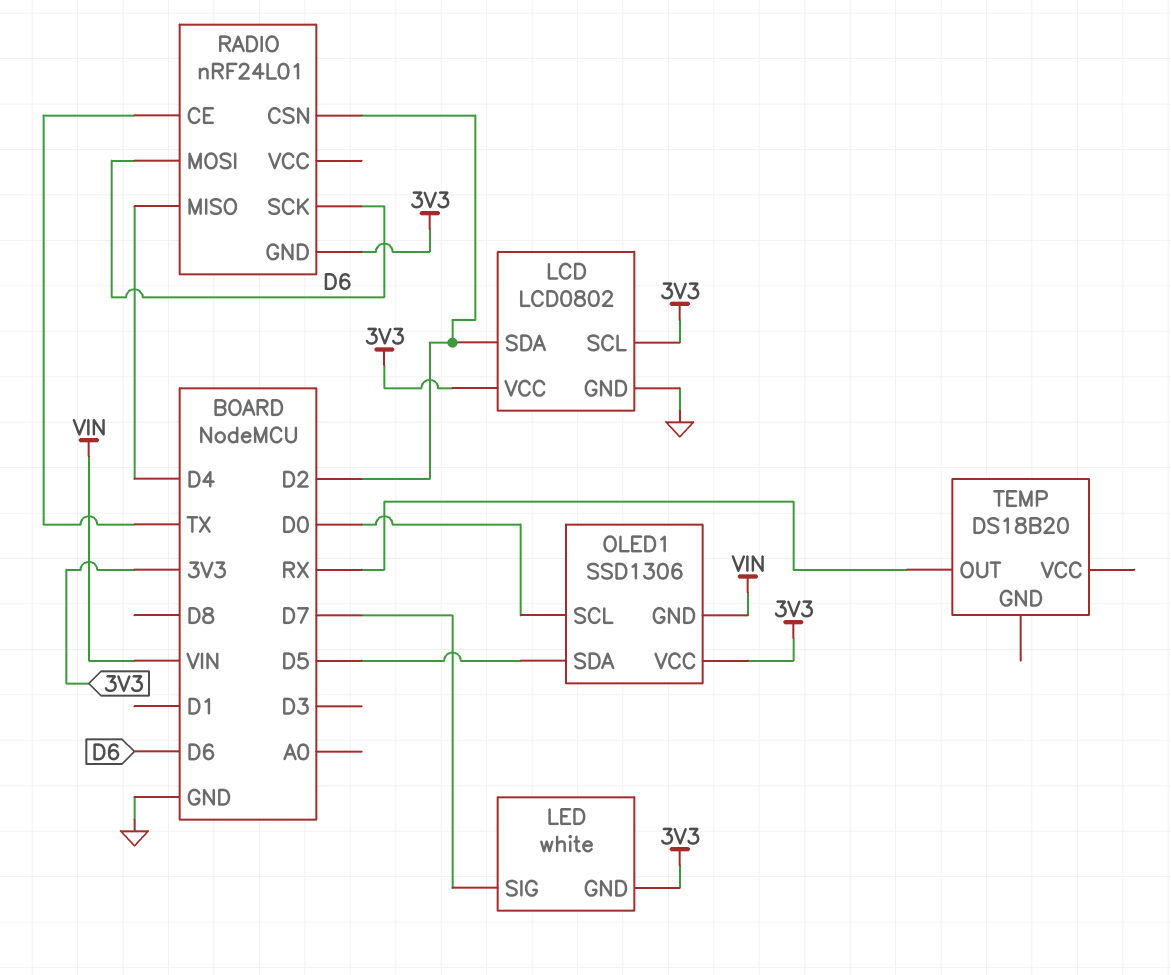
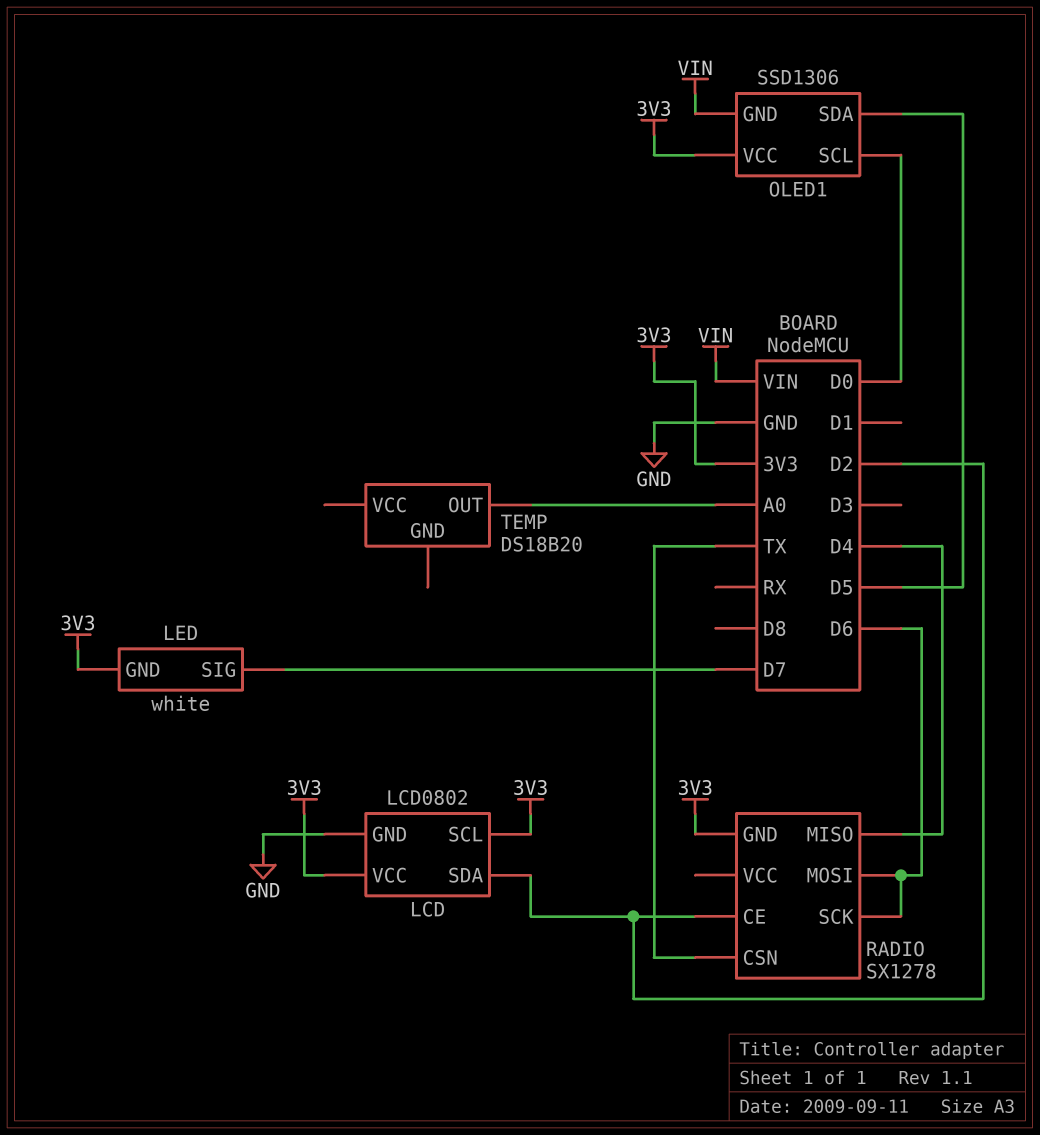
RADIO: nRF24L01 -> SX1278
RADIO pin CE: TX -> D2
RADIO pin CSN: D2 -> TX
TEMP pin OUT: RX -> A0

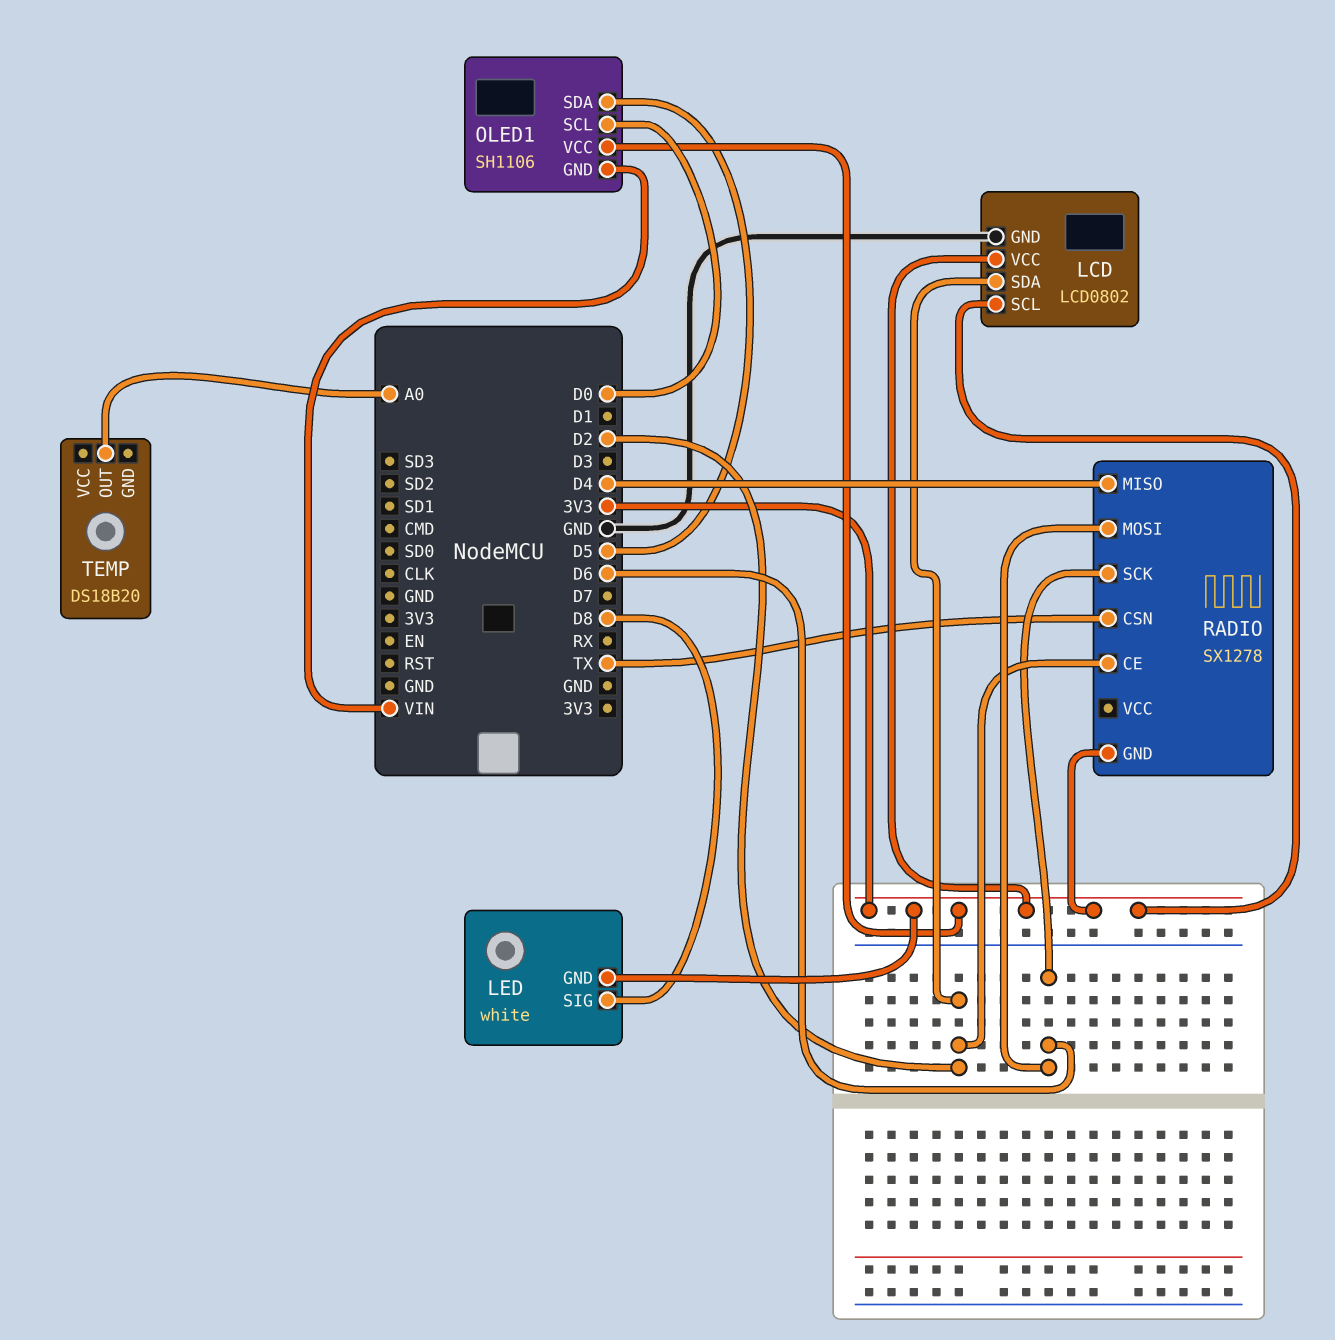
LED pin SIG: D7 -> D8
OLED1: SSD1306 -> SH1106

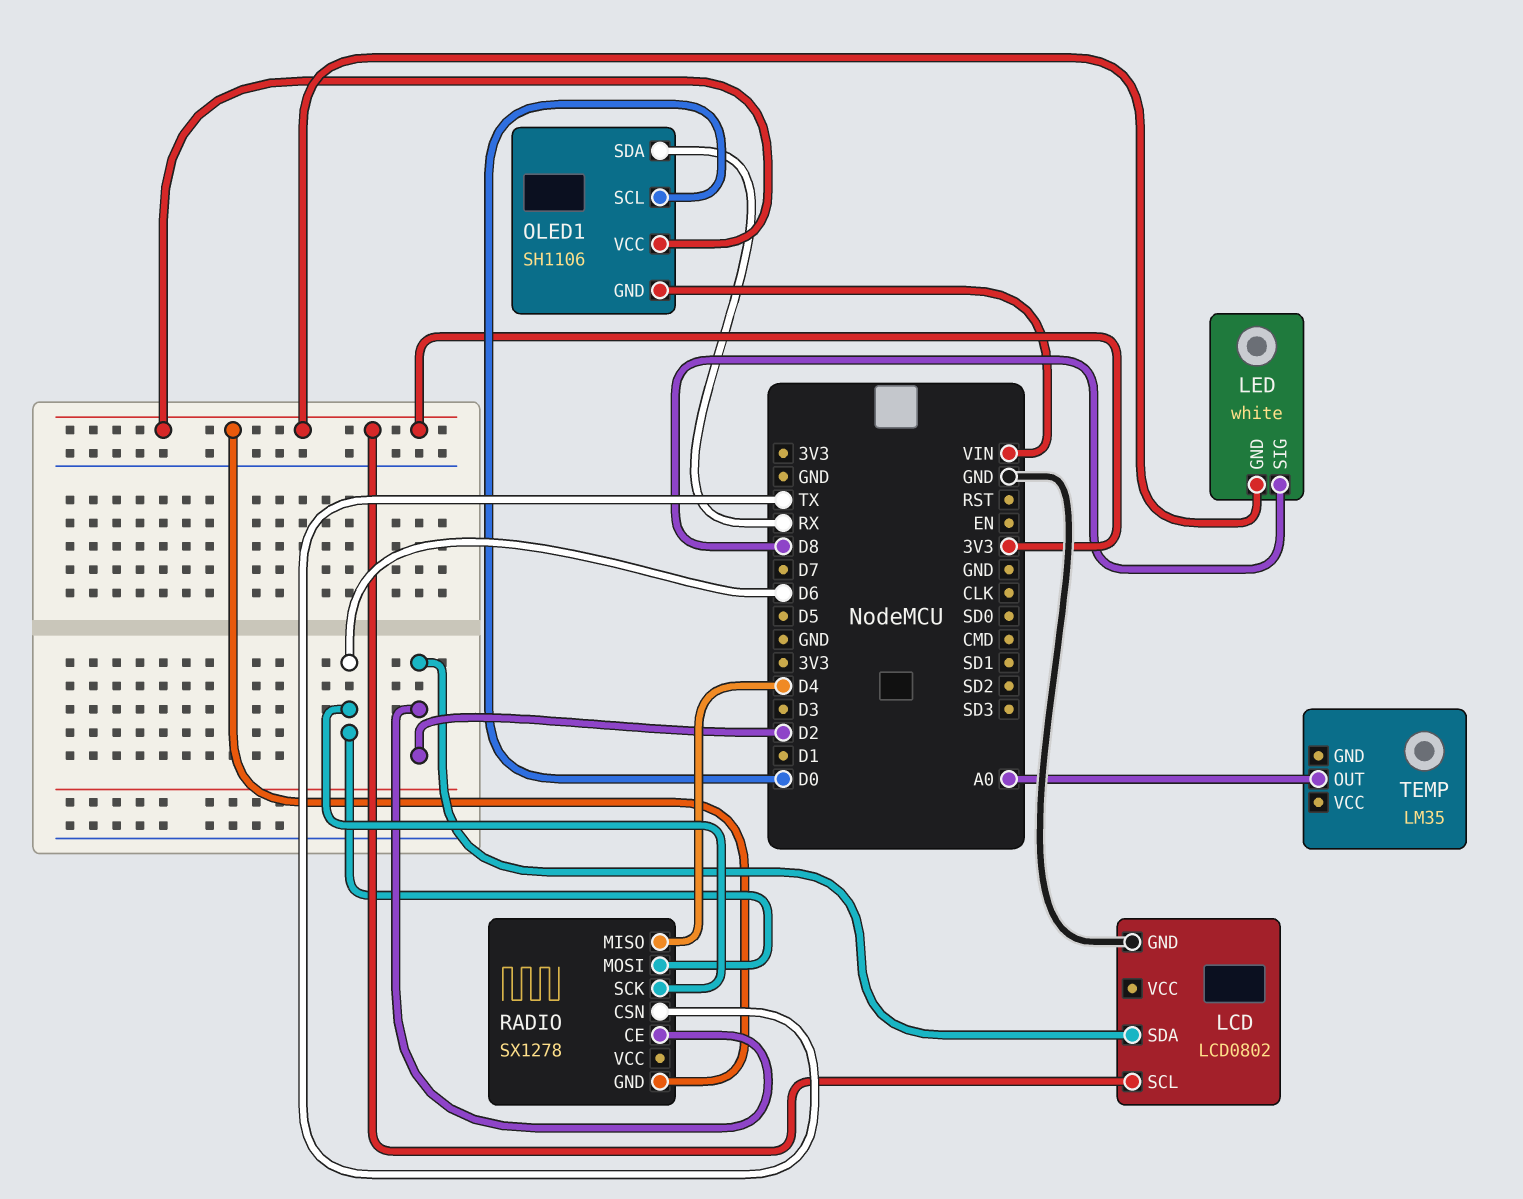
LCD pin VCC: 3V3 -> none
OLED1 pin SDA: D5 -> RX
TEMP: DS18B20 -> LM35

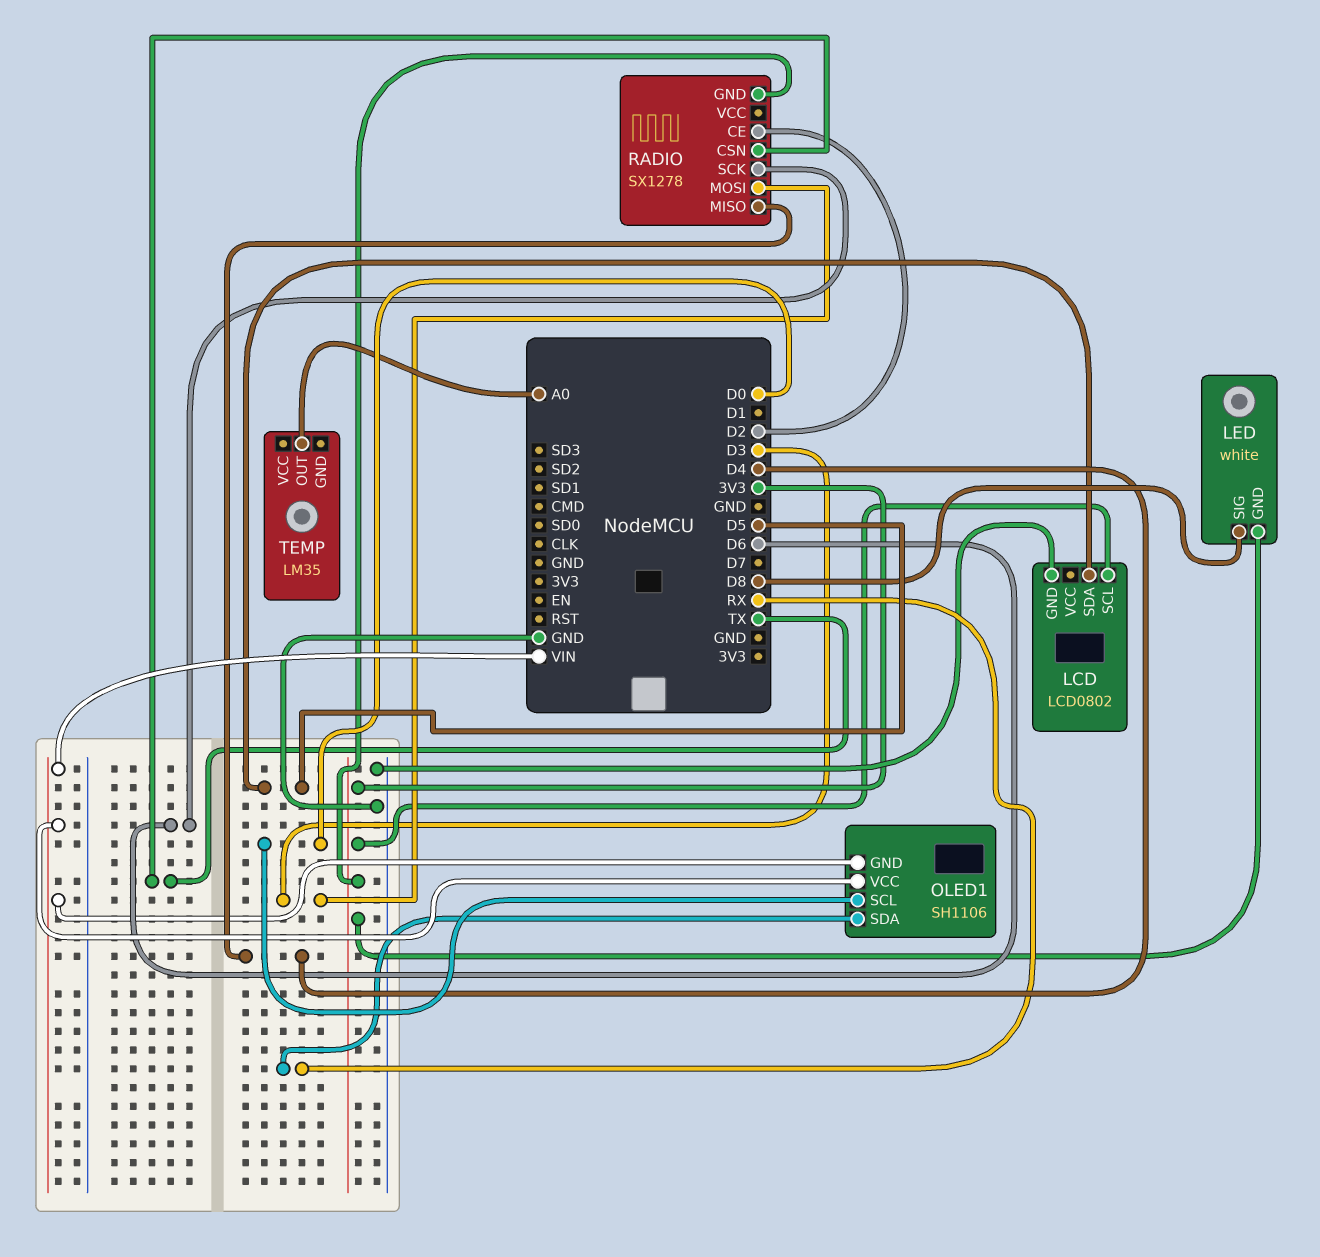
LCD pin SDA: D2 -> D5
OLED1 pin VCC: 3V3 -> VIN
RADIO pin MOSI: D6 -> D3

